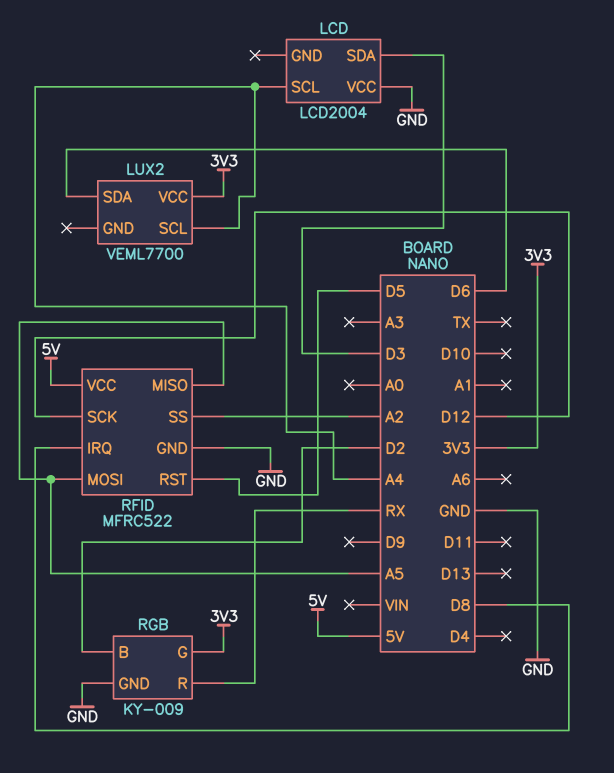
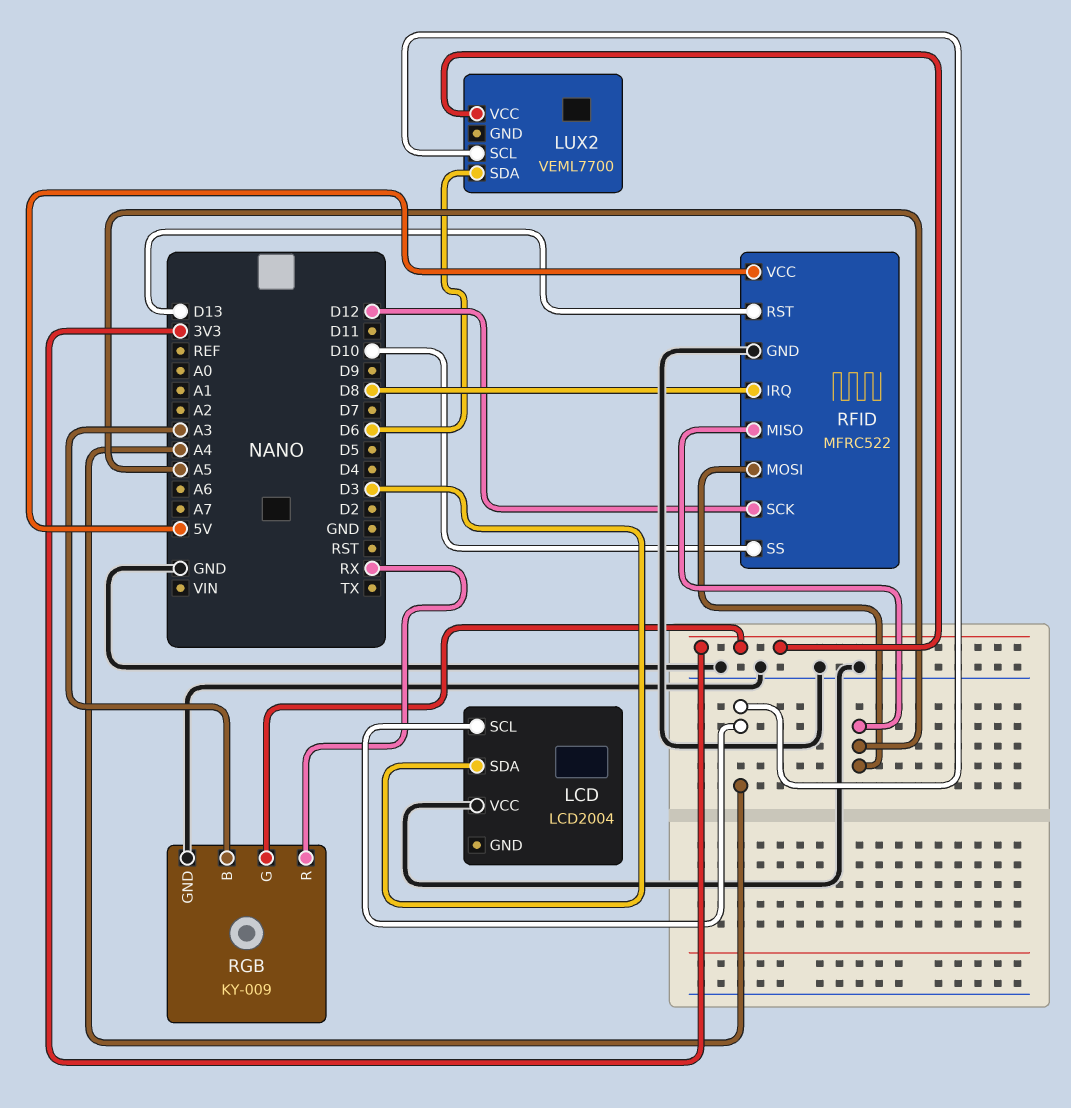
RFID pin RST: D5 -> D13
RFID pin SS: A2 -> D10
RGB pin B: D2 -> A3

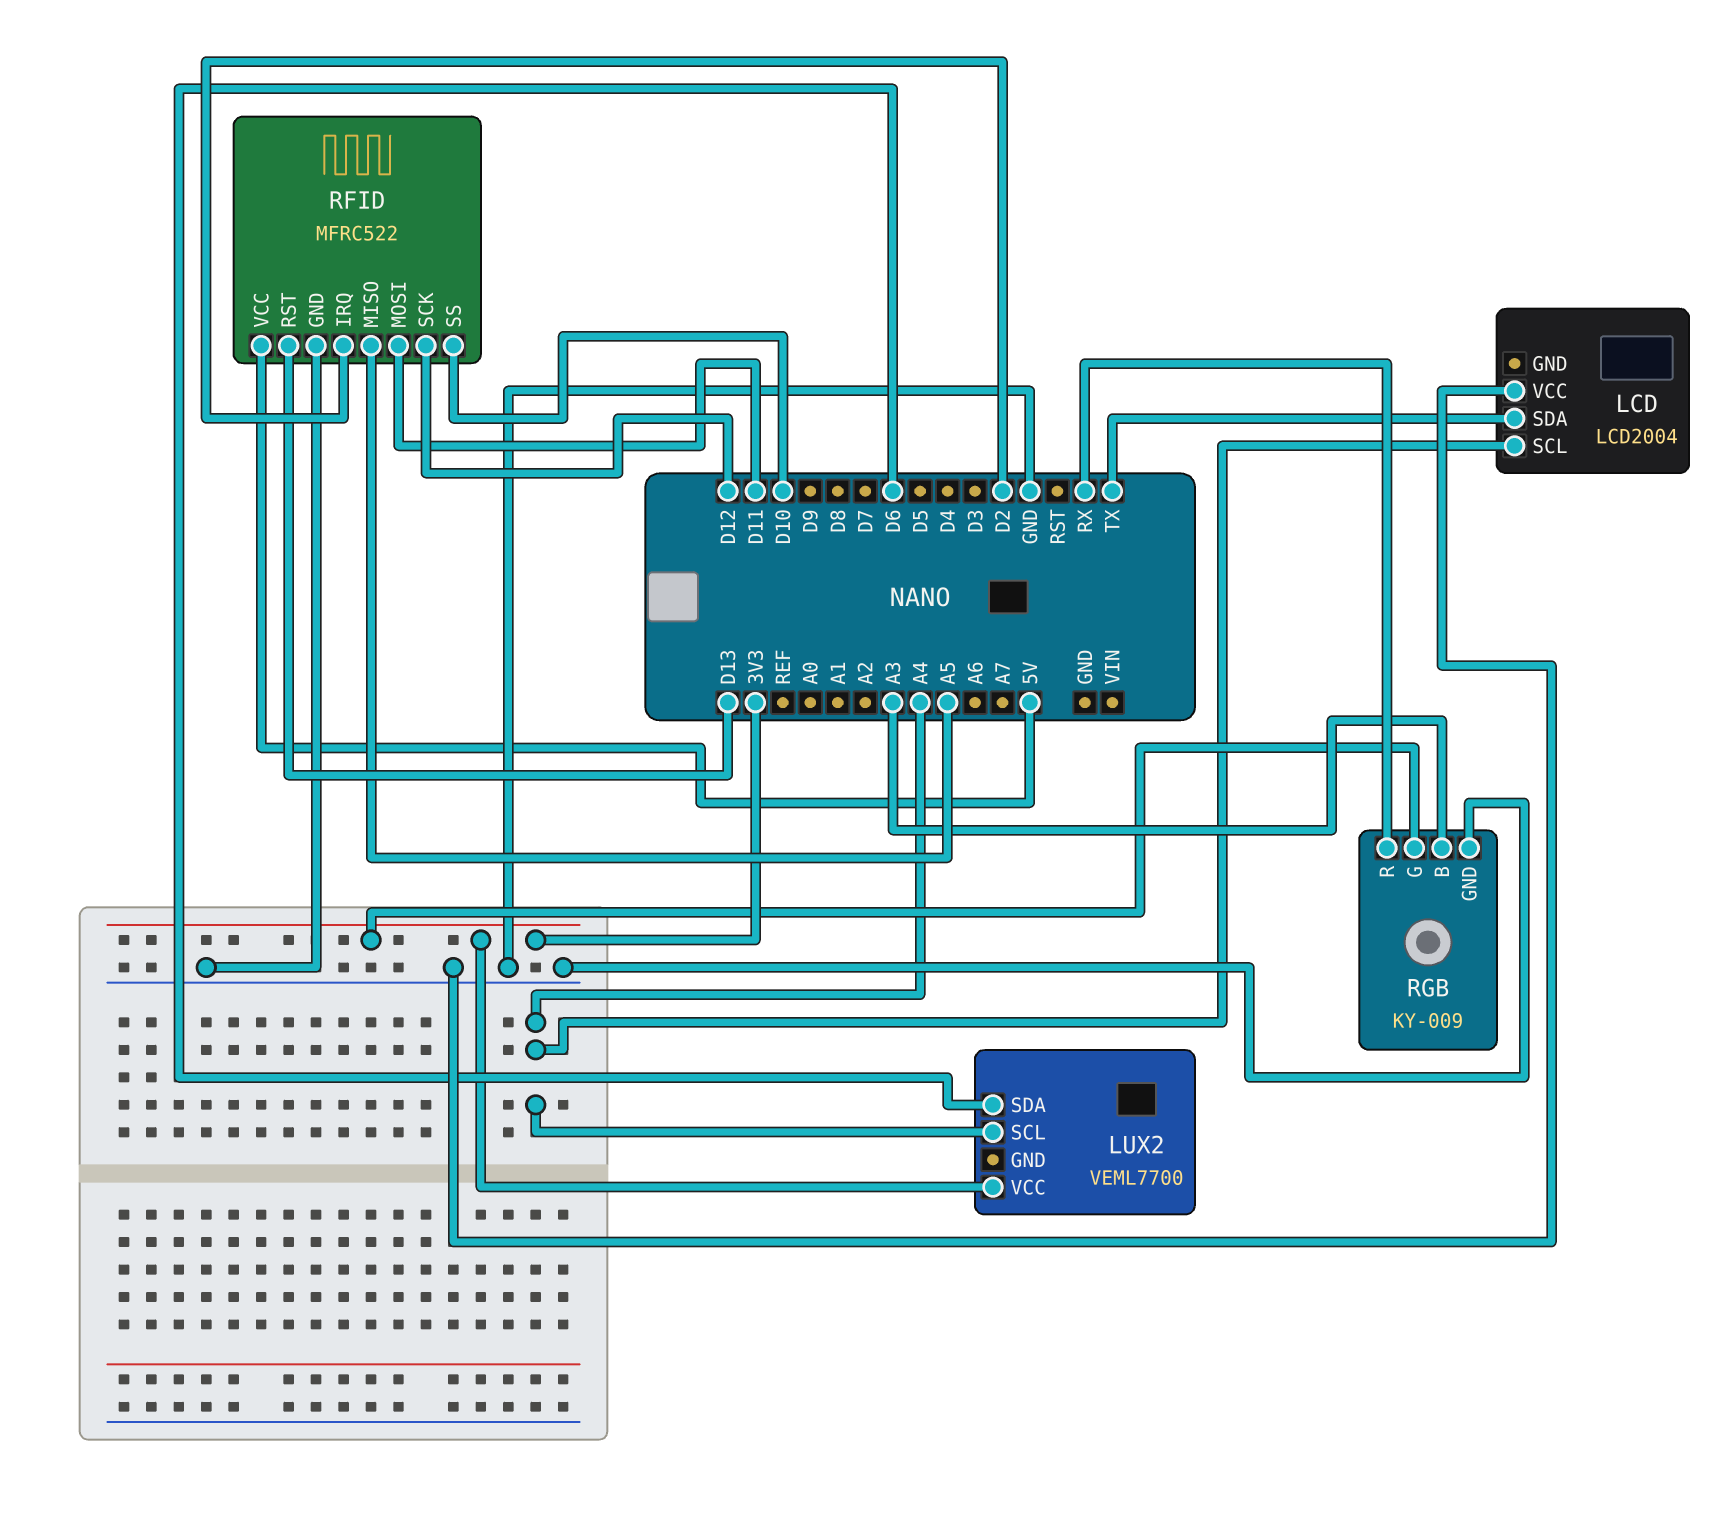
LCD pin SDA: D3 -> TX
RFID pin IRQ: D8 -> D2
RFID pin MOSI: A5 -> D11

